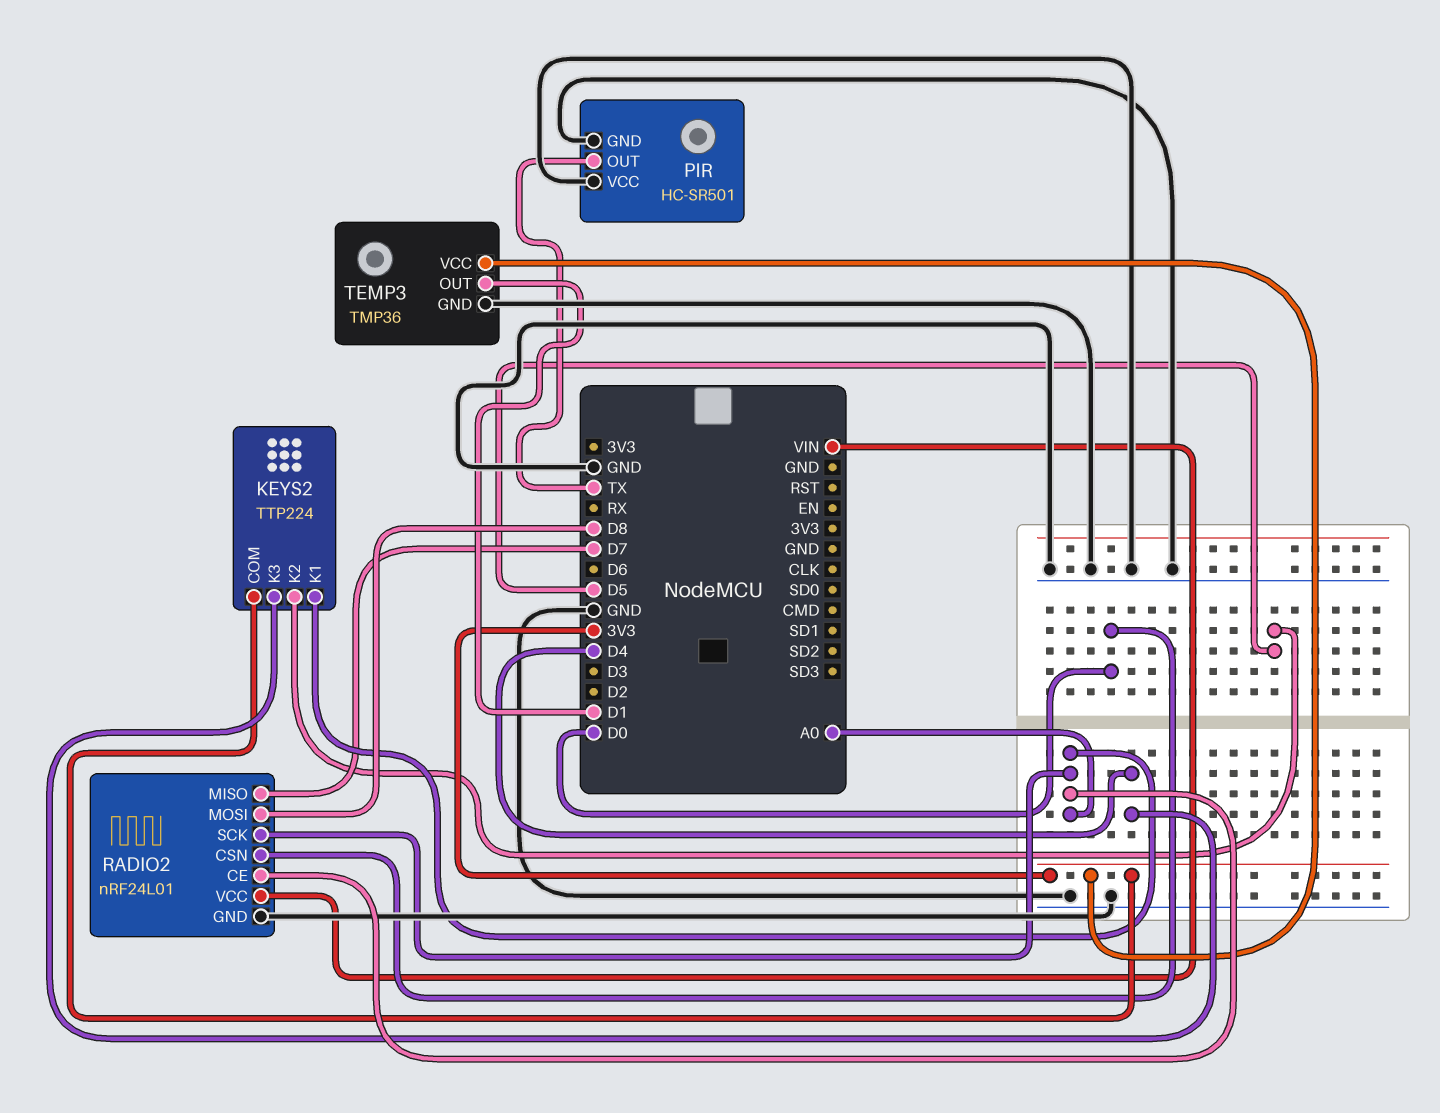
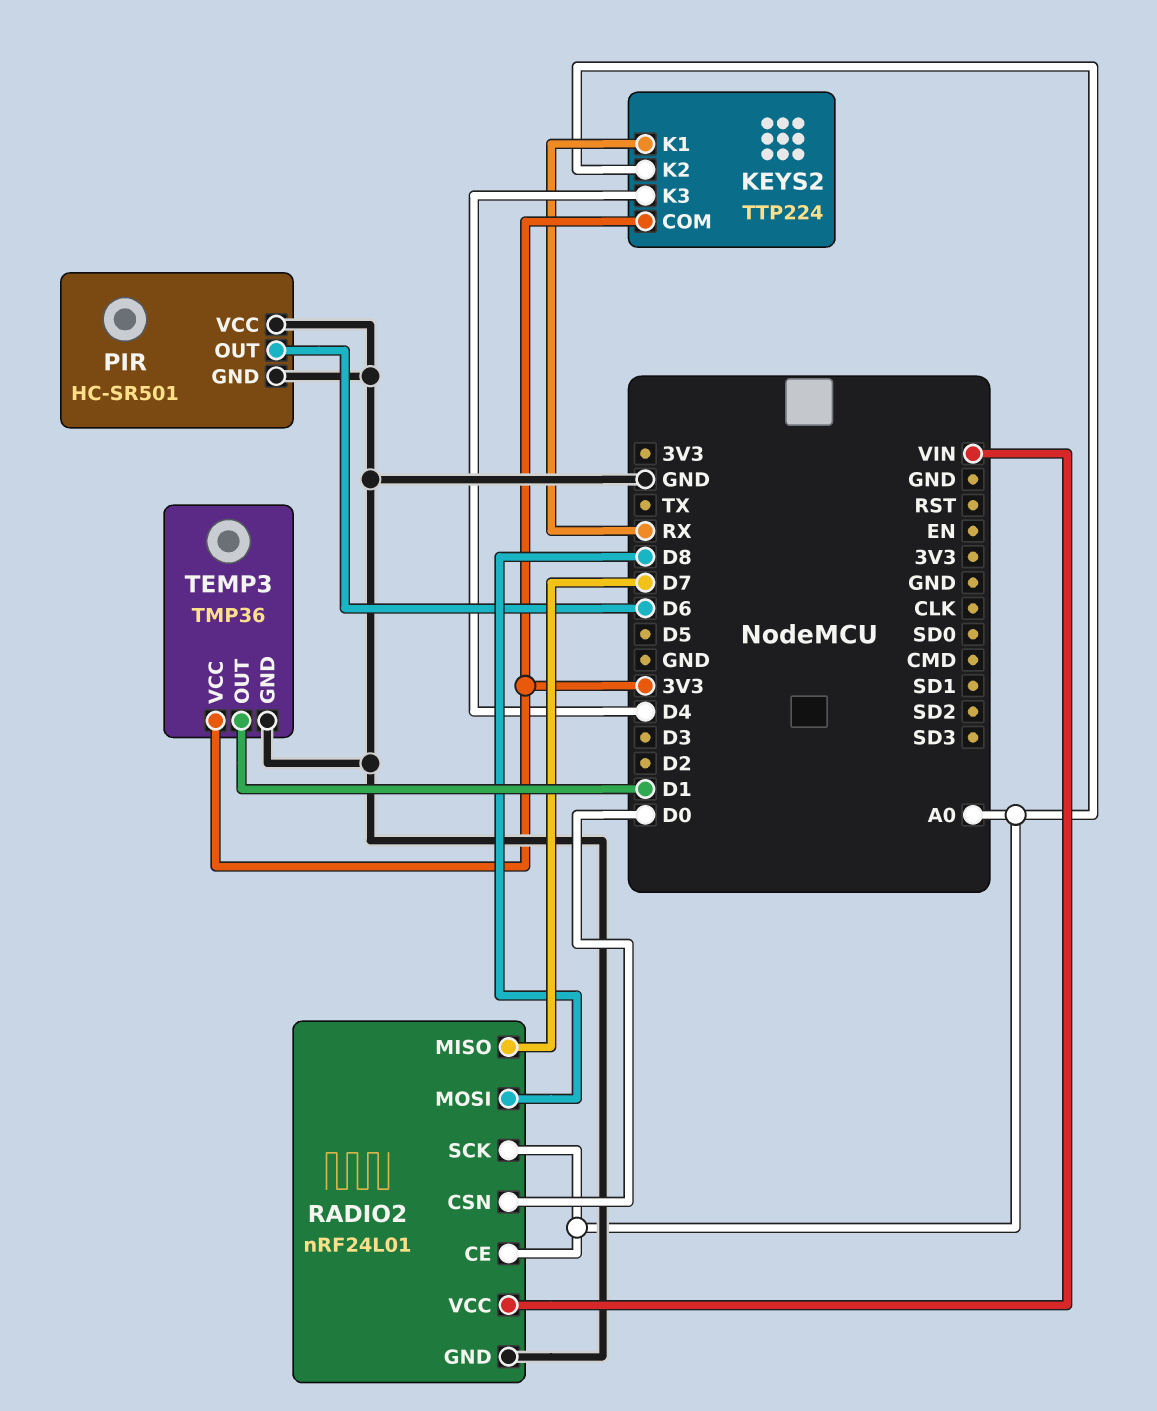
KEYS2 pin K1: A0 -> RX
KEYS2 pin K2: D5 -> A0
PIR pin OUT: TX -> D6

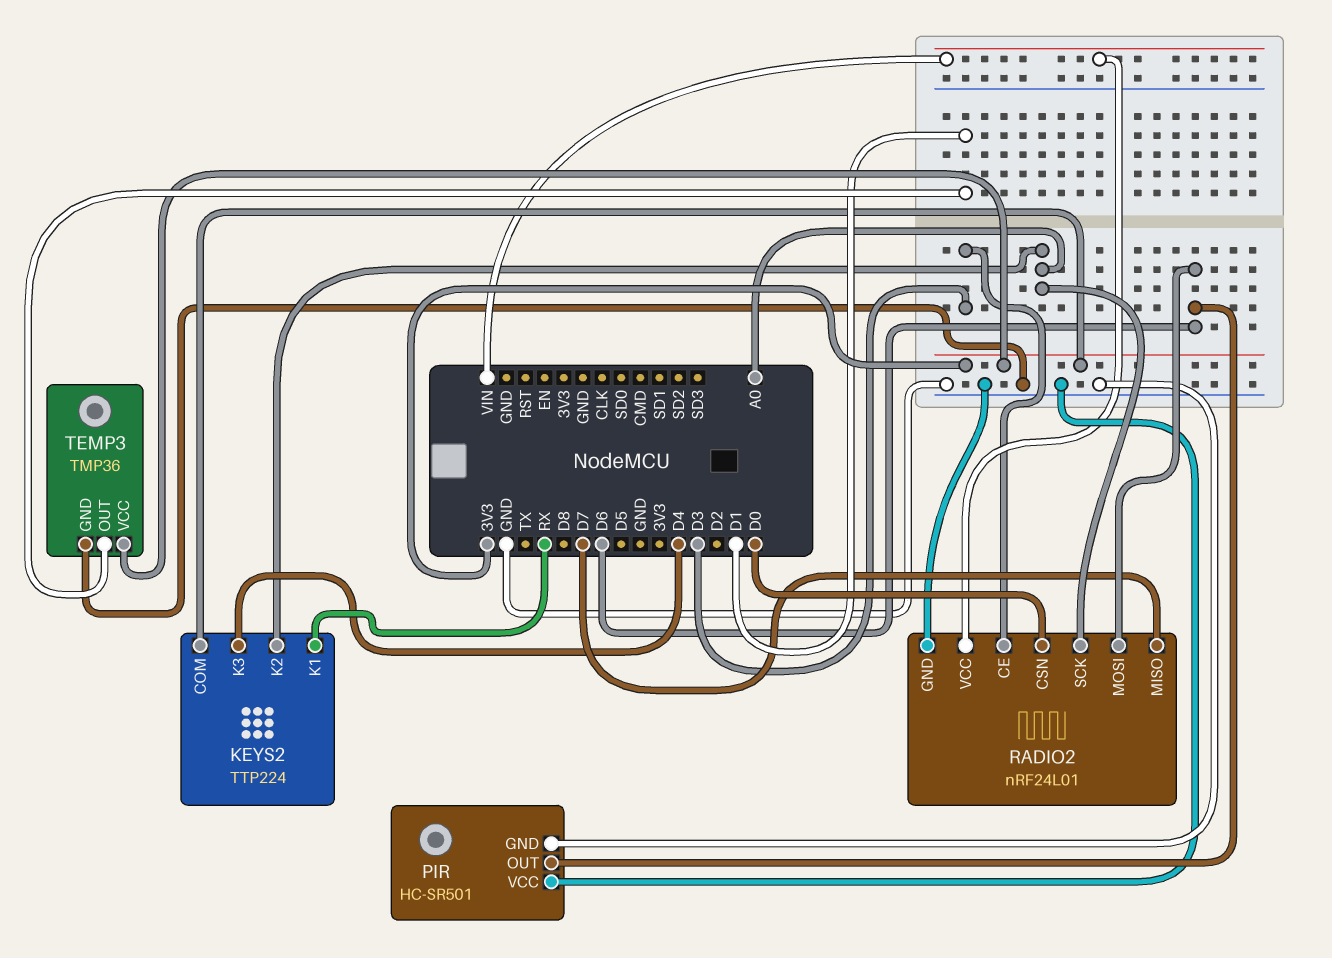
RADIO2 pin CE: A0 -> D3
RADIO2 pin MOSI: D8 -> D6

